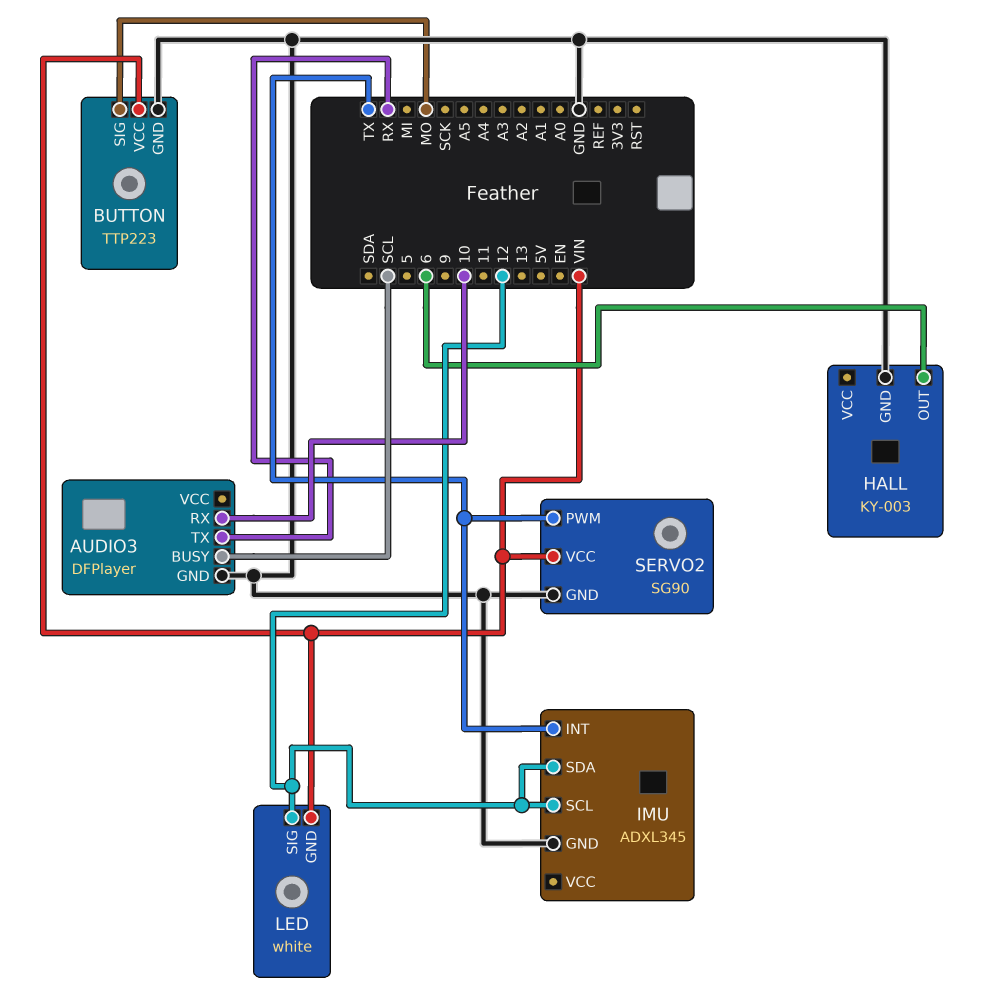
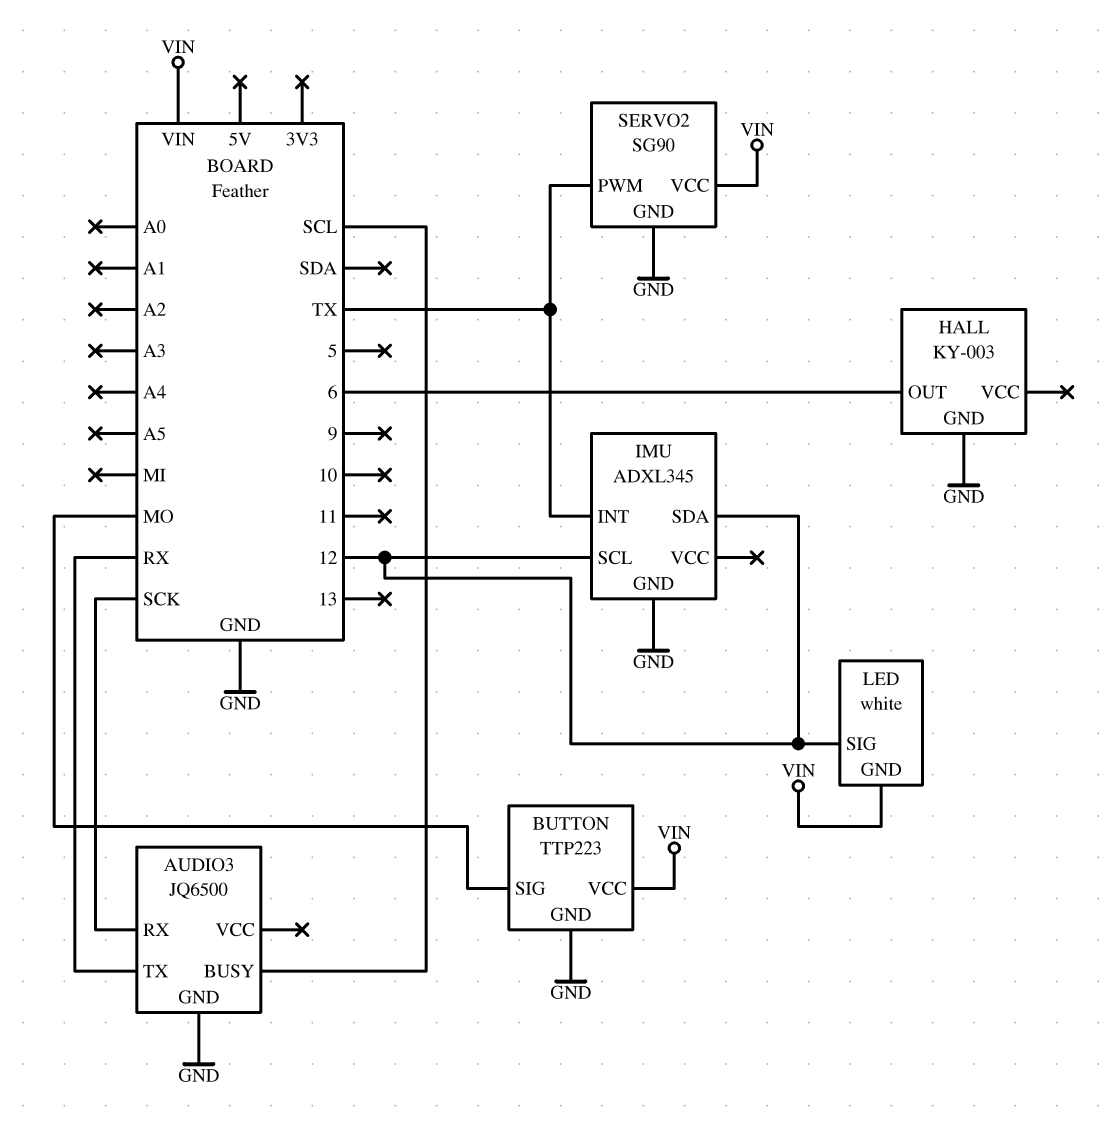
AUDIO3: DFPlayer -> JQ6500
AUDIO3 pin RX: 10 -> SCK

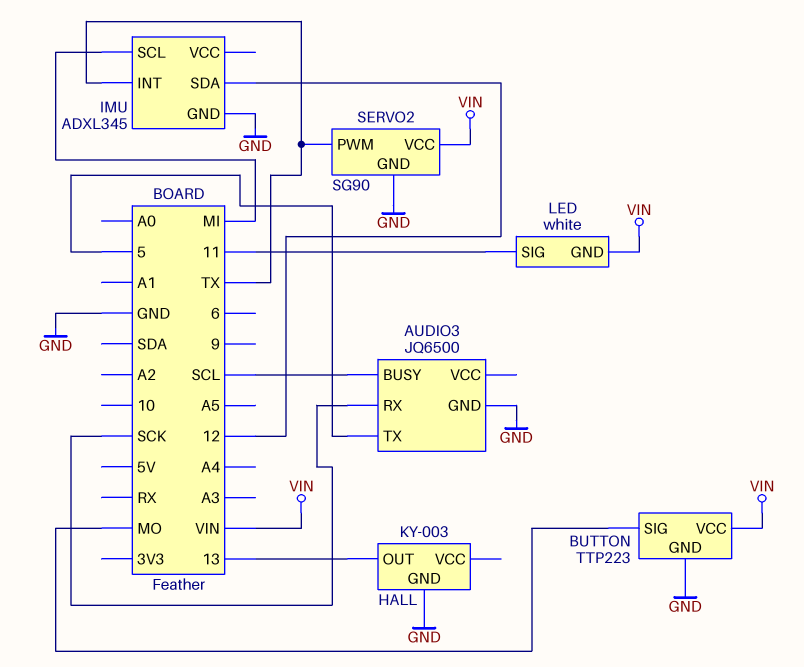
AUDIO3 pin TX: RX -> 5
HALL pin OUT: 6 -> 13
IMU pin SCL: 12 -> MI
LED pin SIG: 12 -> 11

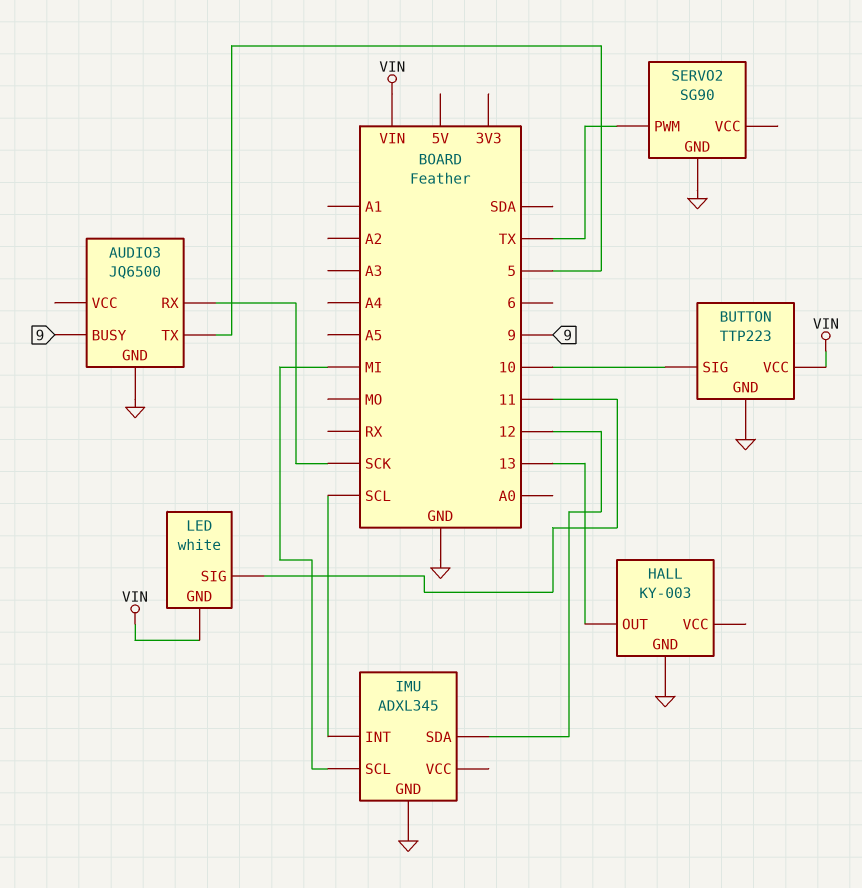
AUDIO3 pin BUSY: SCL -> 9
BUTTON pin SIG: MO -> 10
IMU pin INT: TX -> SCL
SERVO2 pin VCC: VIN -> none

